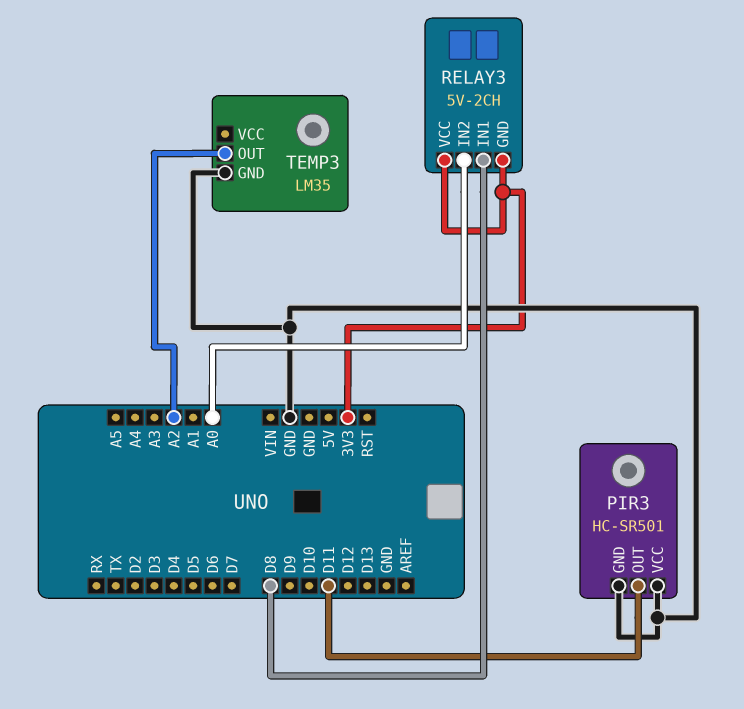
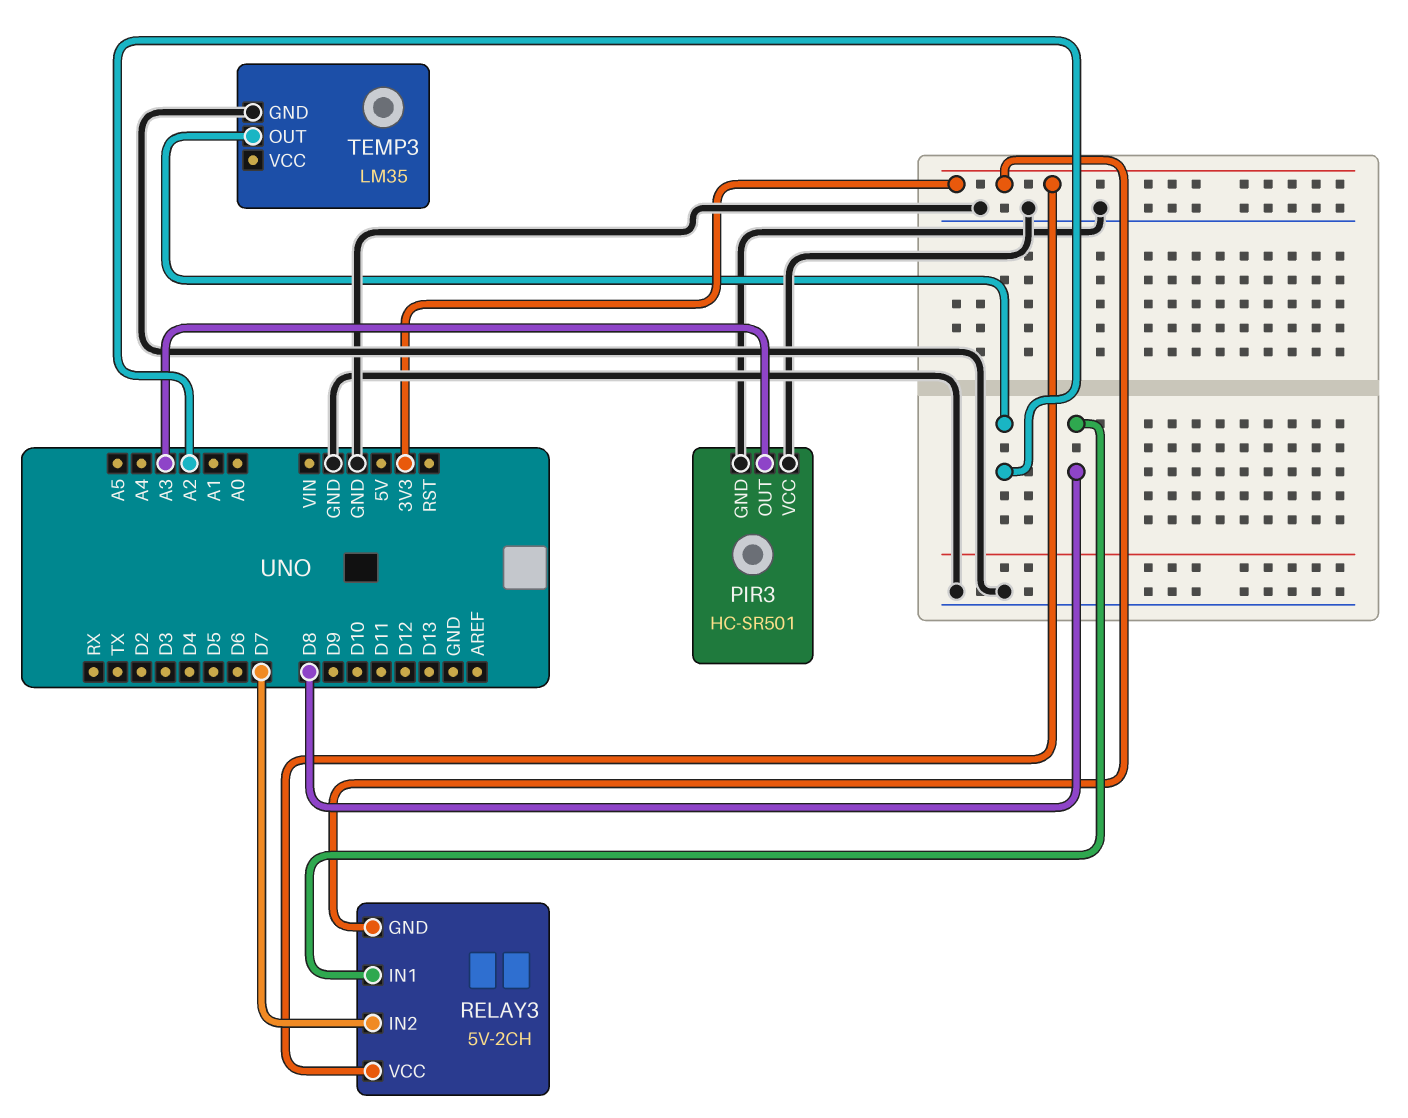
PIR3 pin OUT: D11 -> A3
RELAY3 pin IN2: A0 -> D7

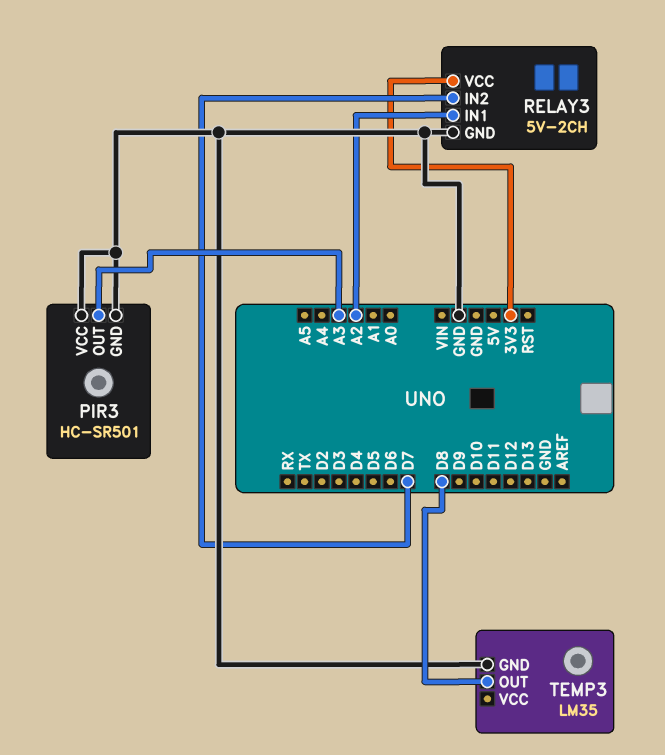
RELAY3 pin GND: 3V3 -> GND
RELAY3 pin IN1: D8 -> A2
TEMP3 pin OUT: A2 -> D8

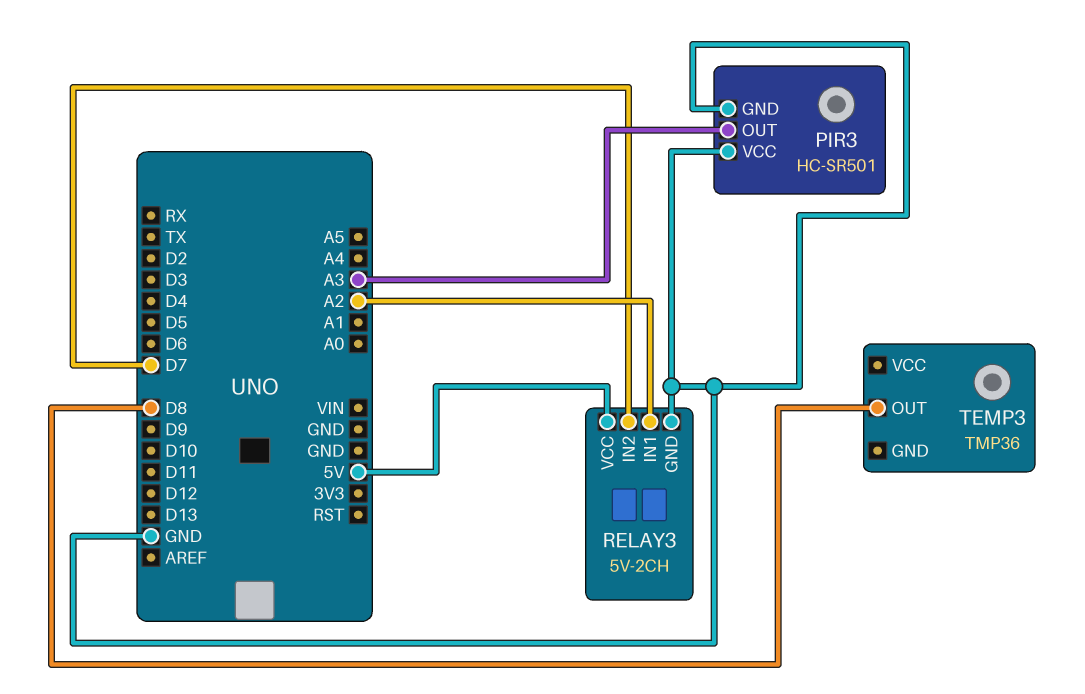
RELAY3 pin VCC: 3V3 -> 5V
TEMP3: LM35 -> TMP36
TEMP3 pin GND: GND -> none

